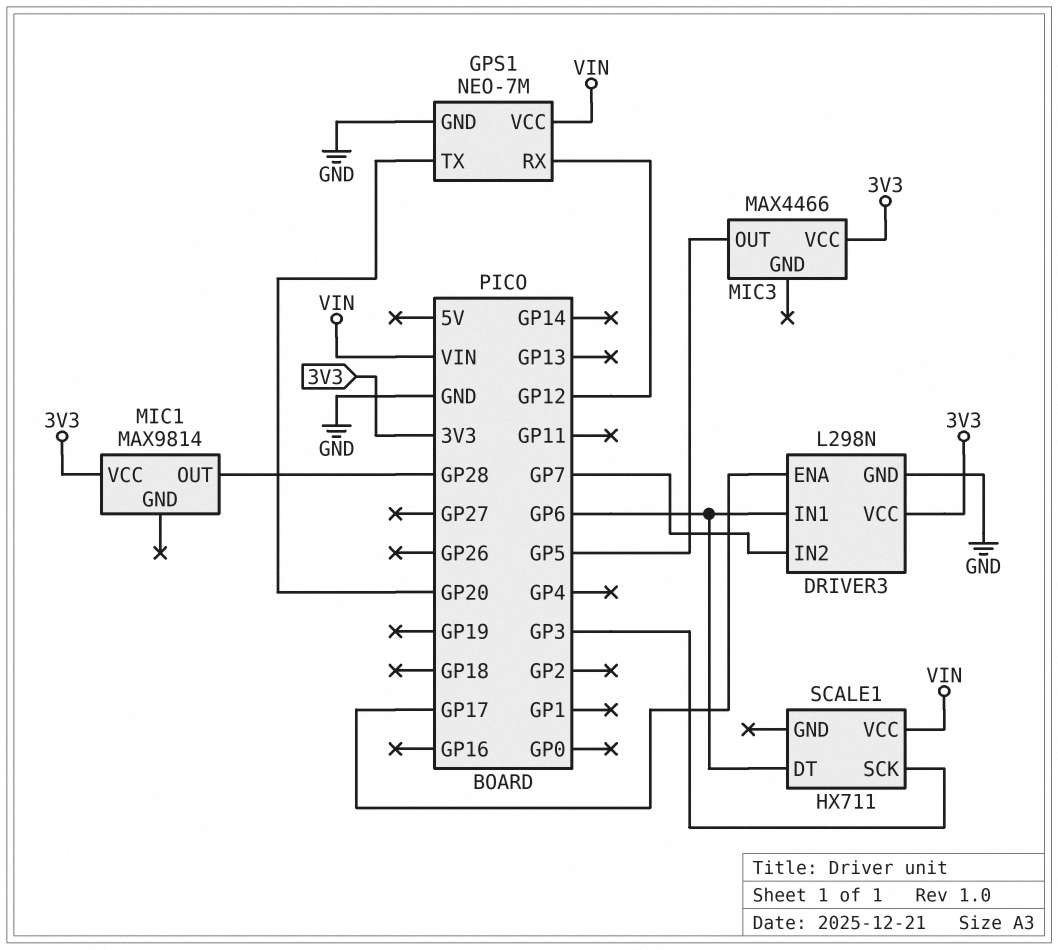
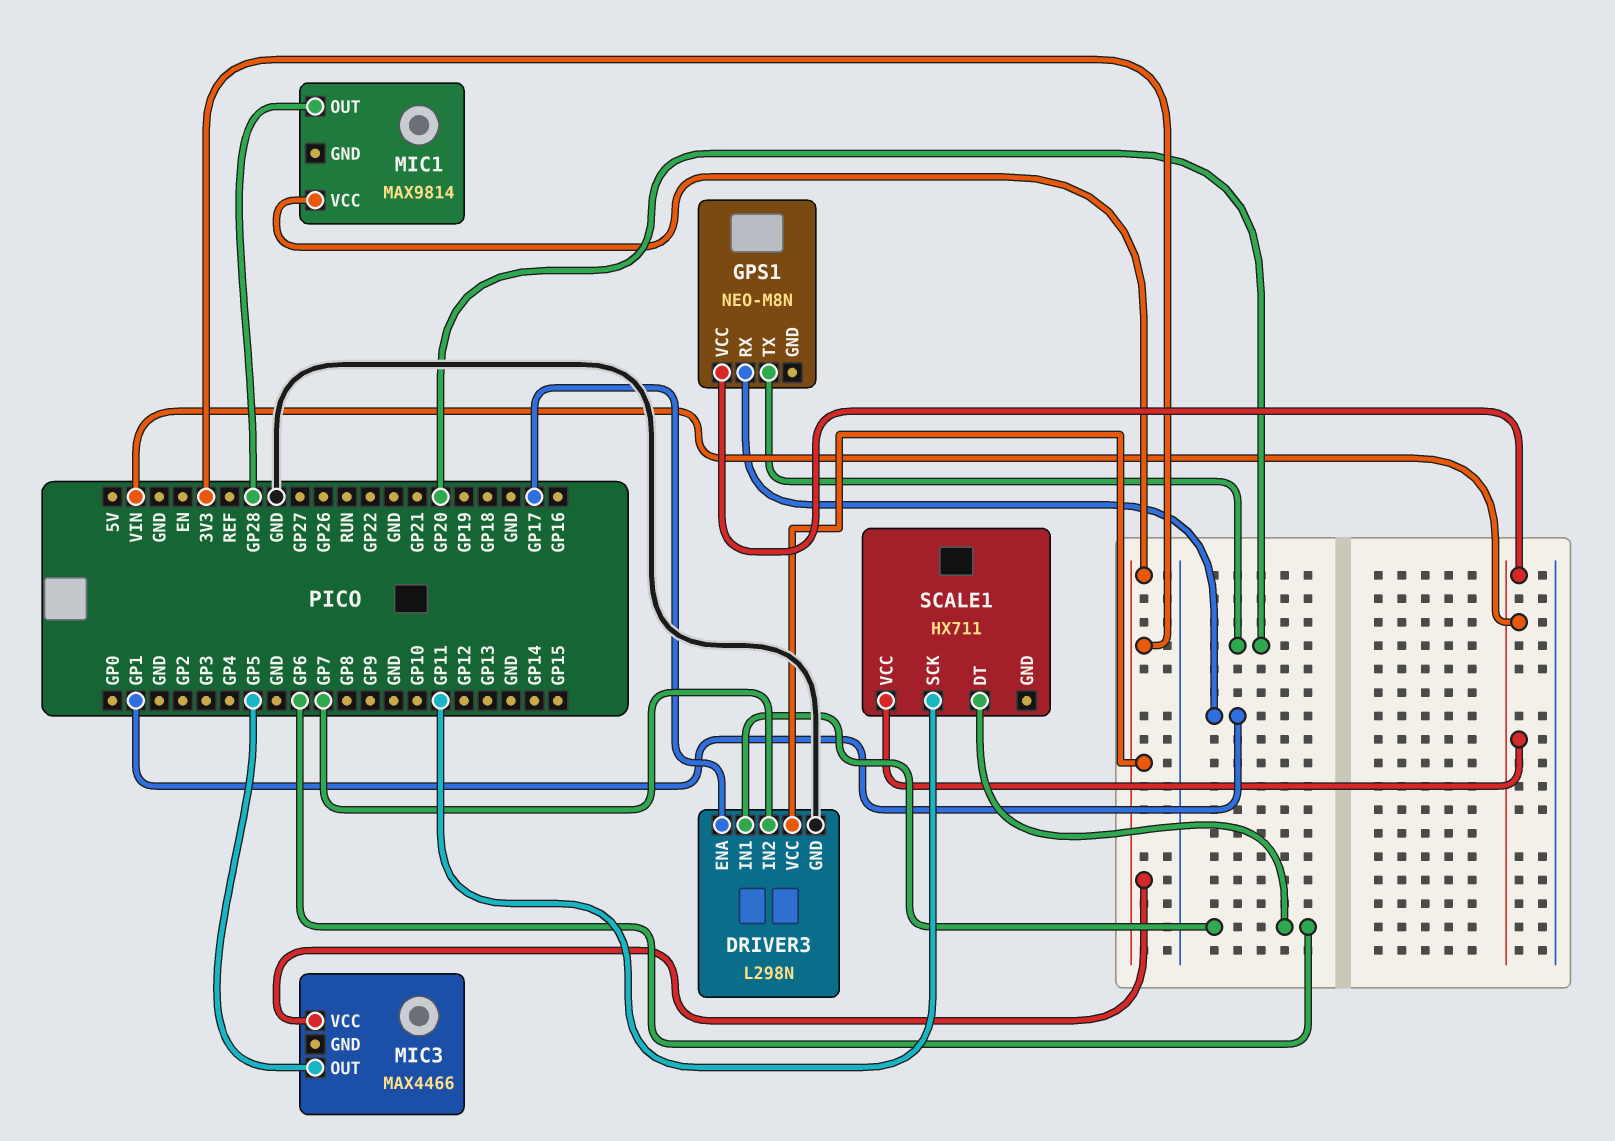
GPS1: NEO-7M -> NEO-M8N
GPS1 pin GND: GND -> none
GPS1 pin RX: GP12 -> GP1
SCALE1 pin SCK: GP3 -> GP11

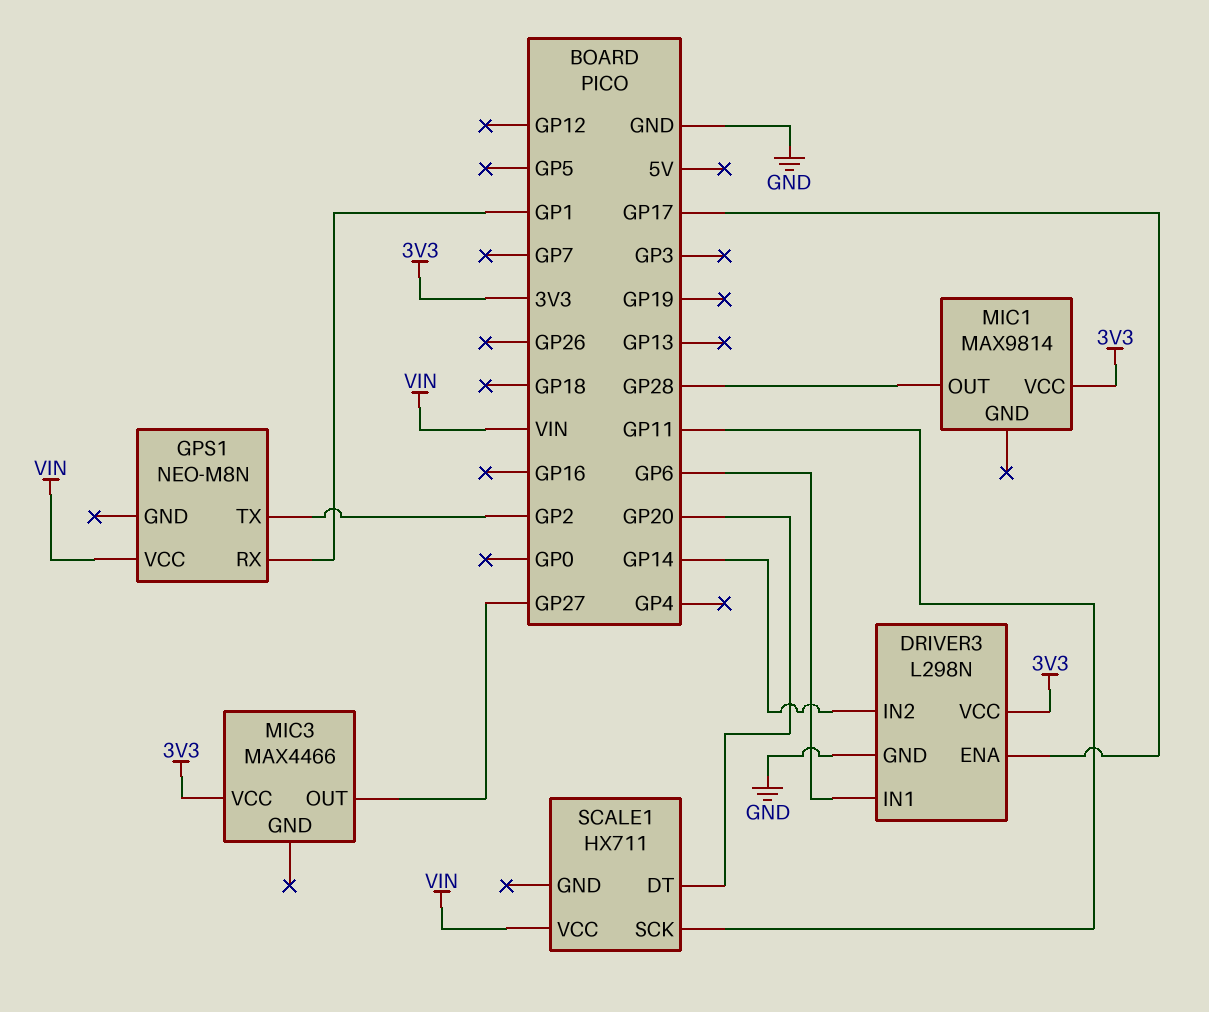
DRIVER3 pin IN2: GP7 -> GP14
GPS1 pin TX: GP20 -> GP2
MIC3 pin OUT: GP5 -> GP27
SCALE1 pin DT: GP6 -> GP20

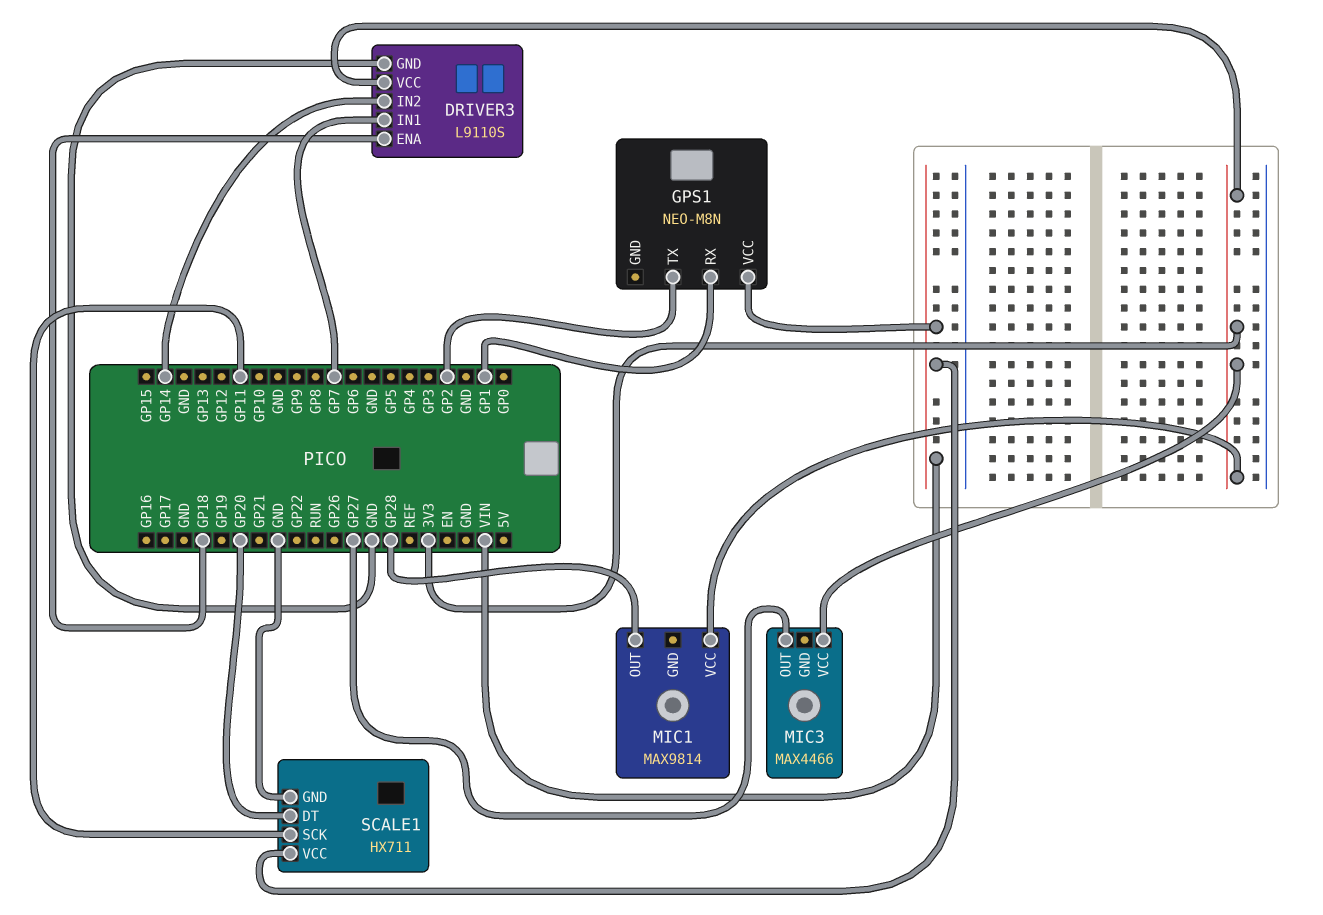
DRIVER3: L298N -> L9110S
DRIVER3 pin ENA: GP17 -> GP18
DRIVER3 pin IN1: GP6 -> GP7
SCALE1 pin GND: none -> GND

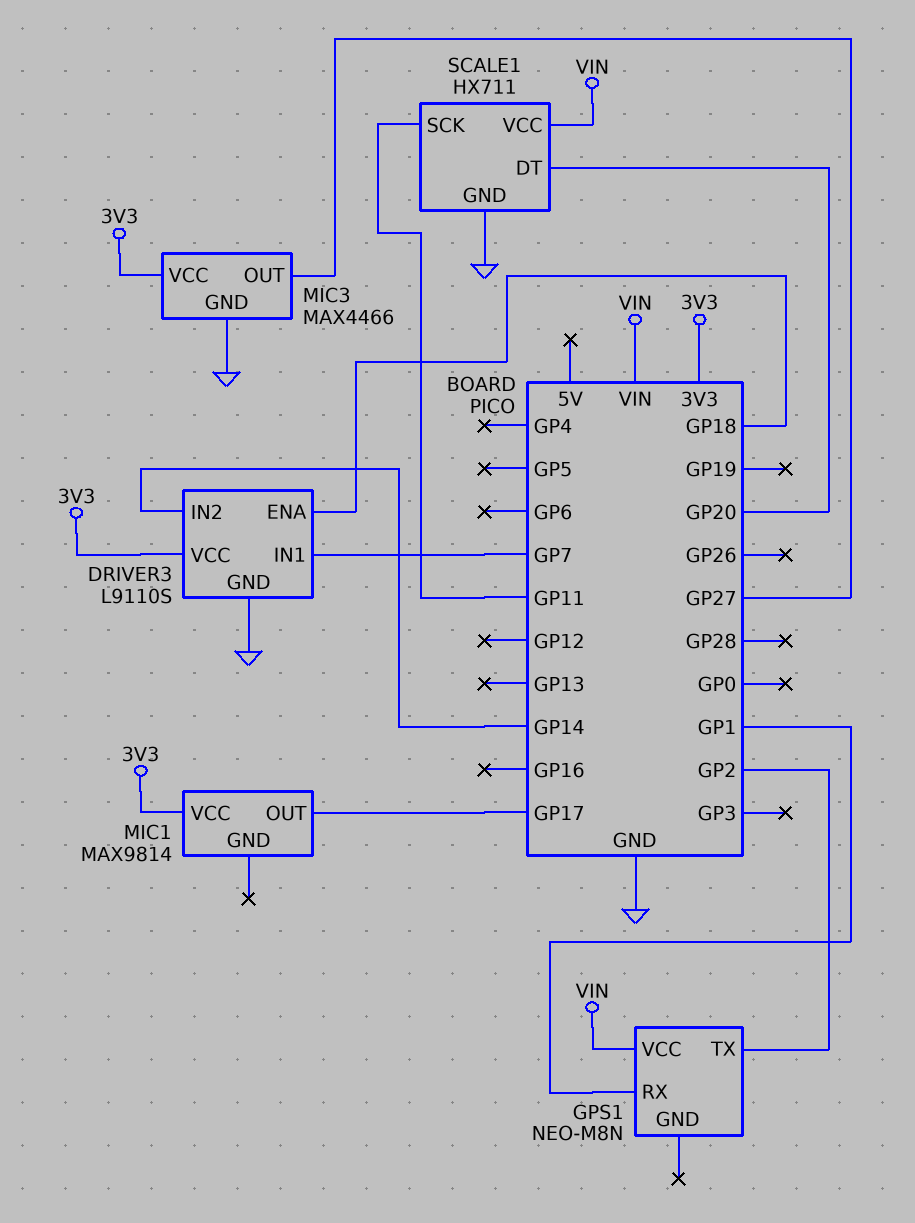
MIC1 pin OUT: GP28 -> GP17
MIC3 pin GND: none -> GND

